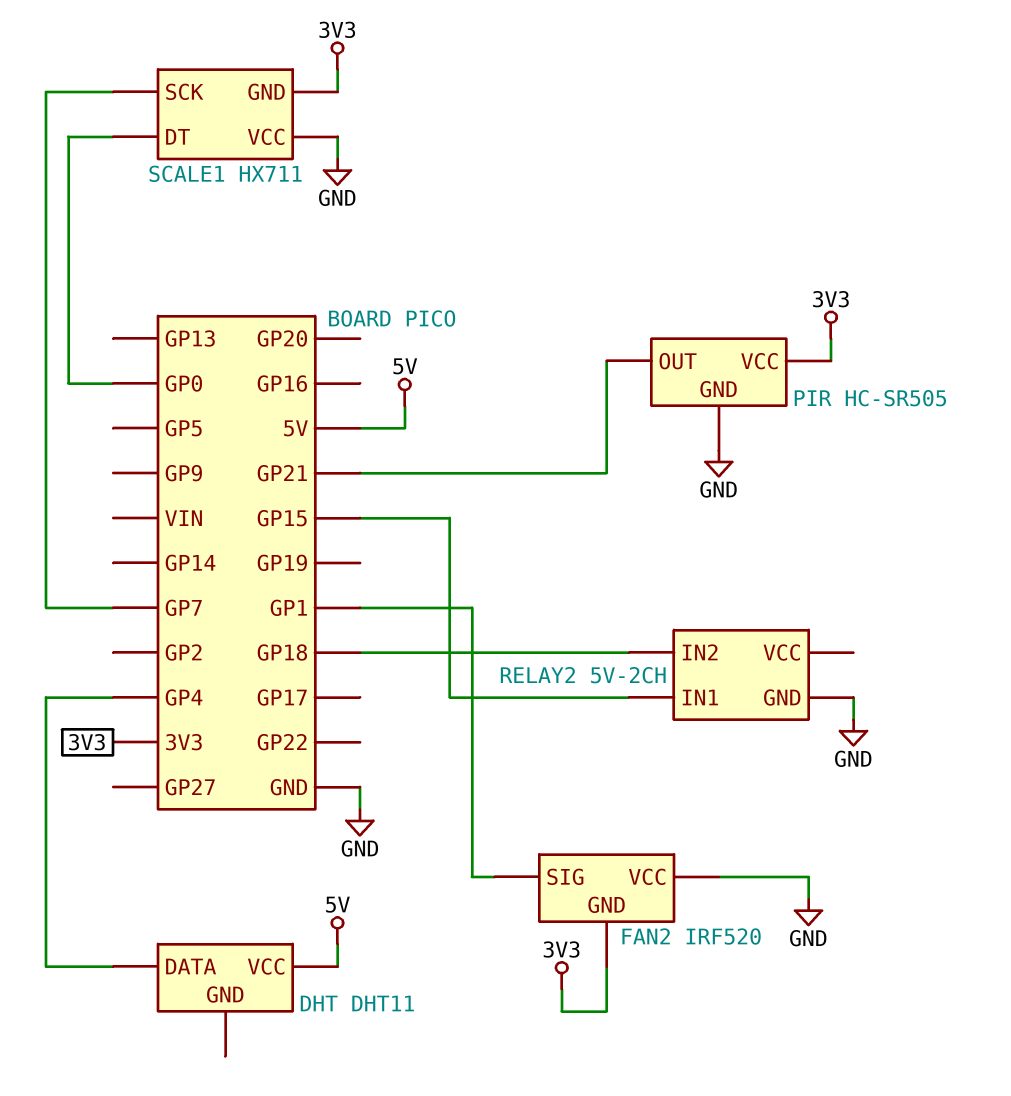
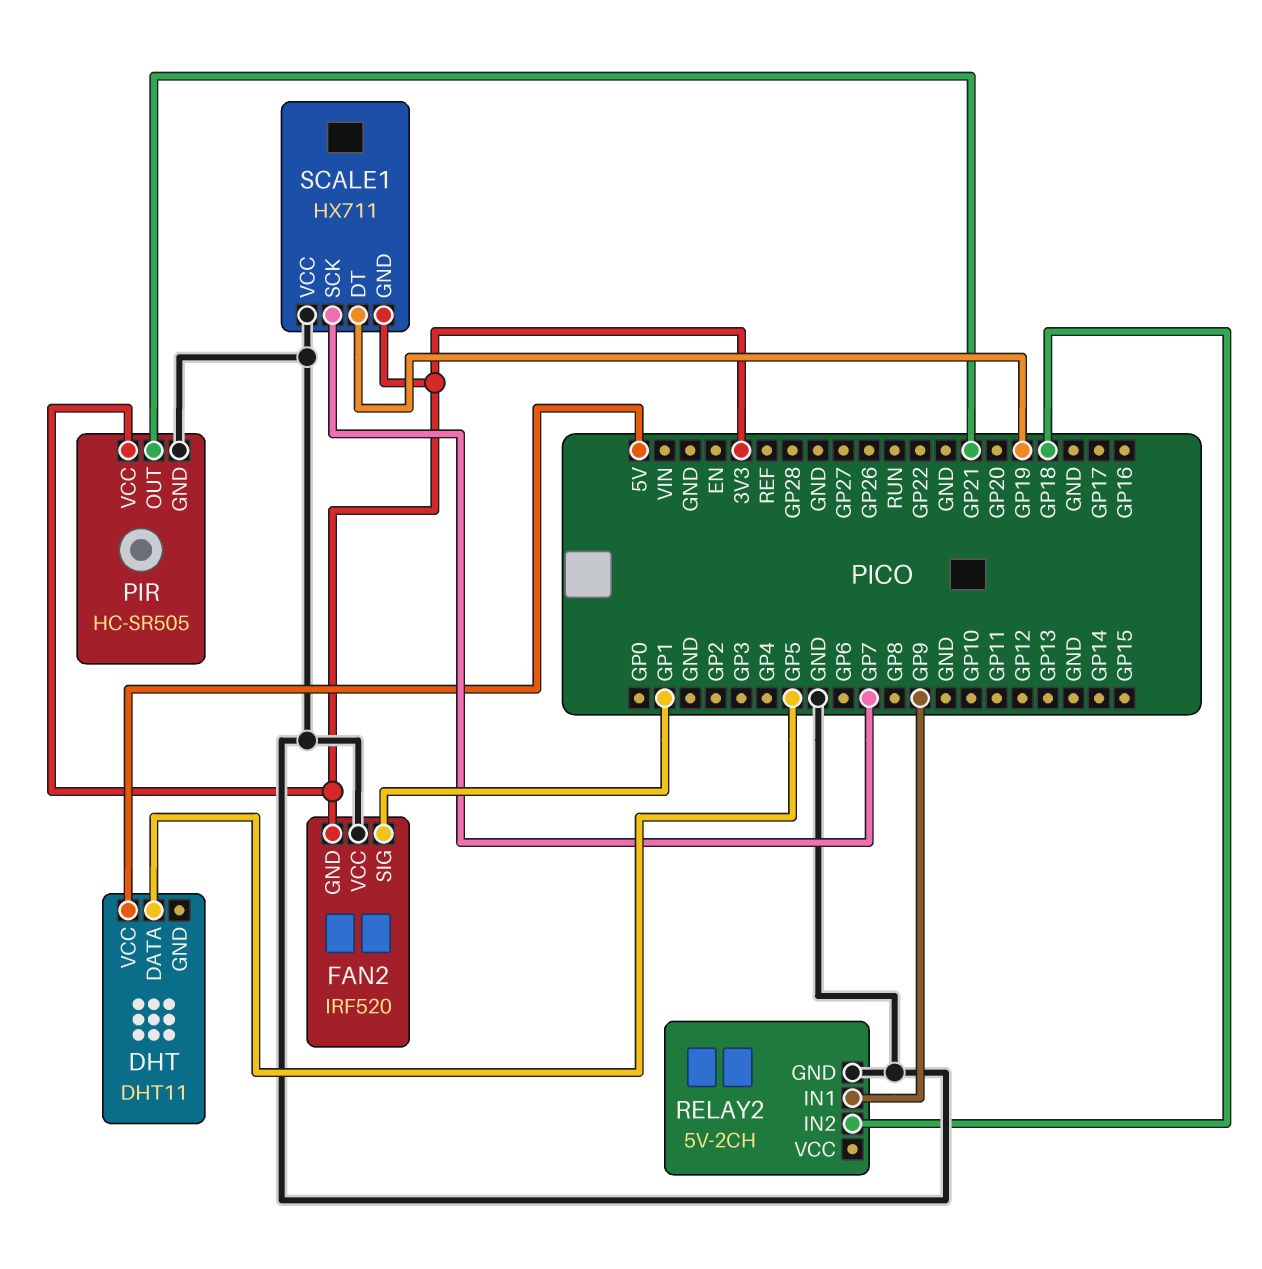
DHT pin DATA: GP4 -> GP5
RELAY2 pin IN1: GP15 -> GP9
SCALE1 pin DT: GP0 -> GP19

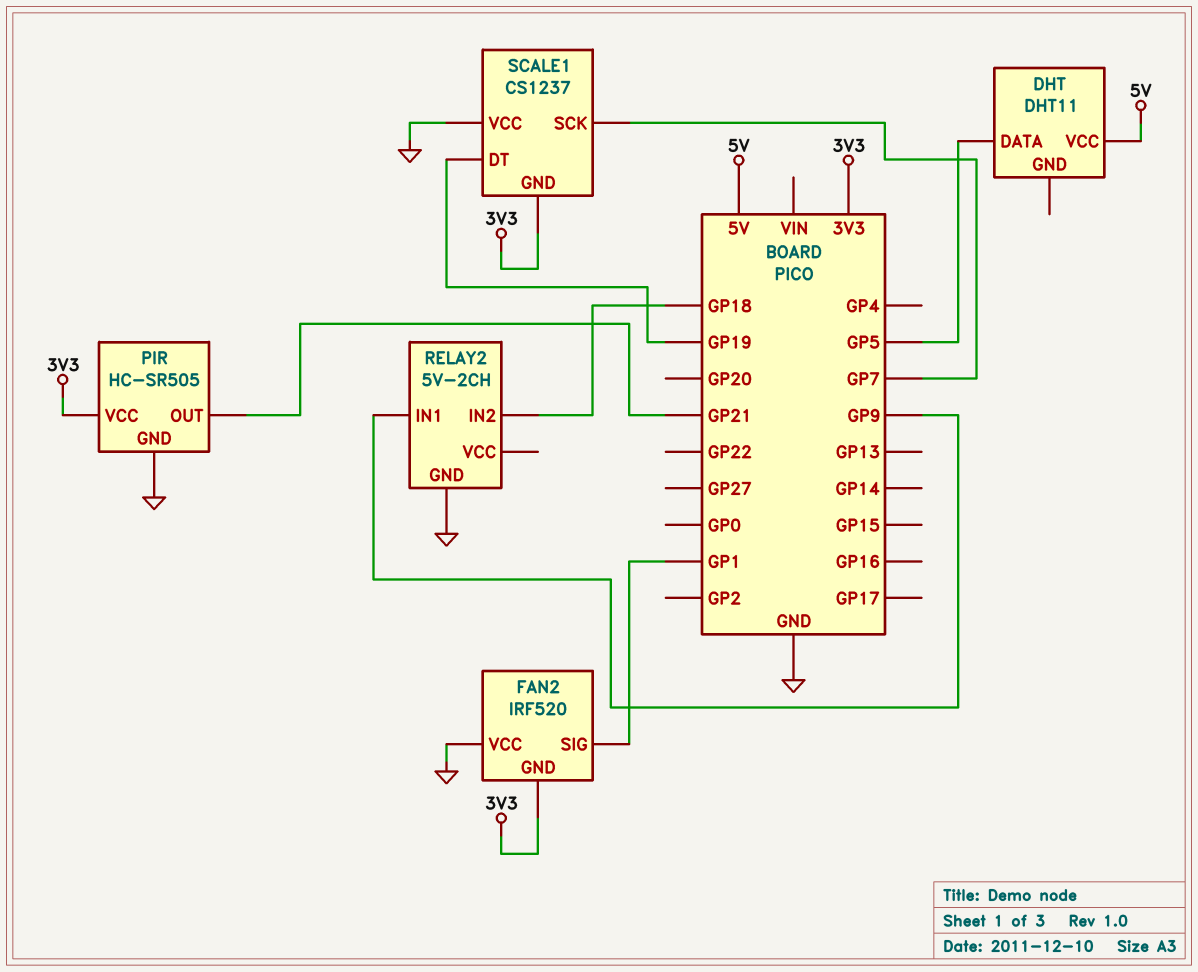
SCALE1: HX711 -> CS1237

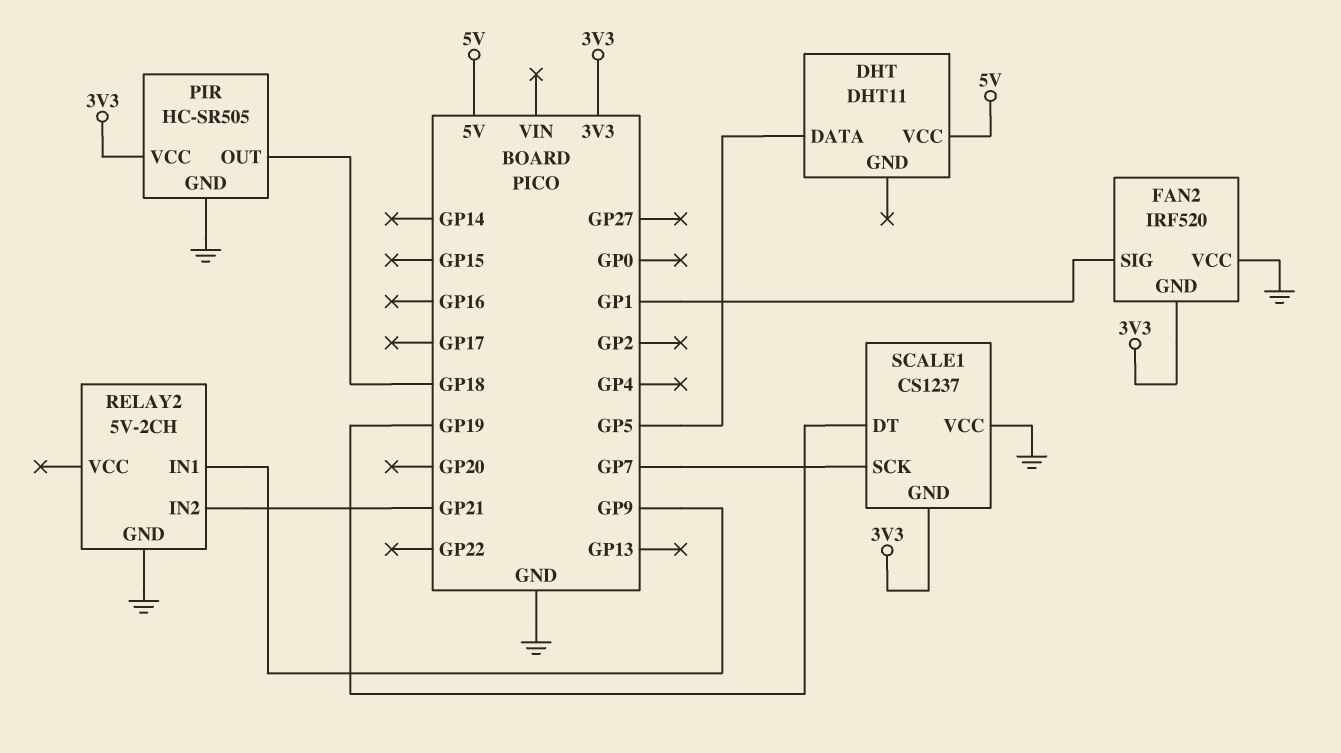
PIR pin OUT: GP21 -> GP18
RELAY2 pin IN2: GP18 -> GP21

